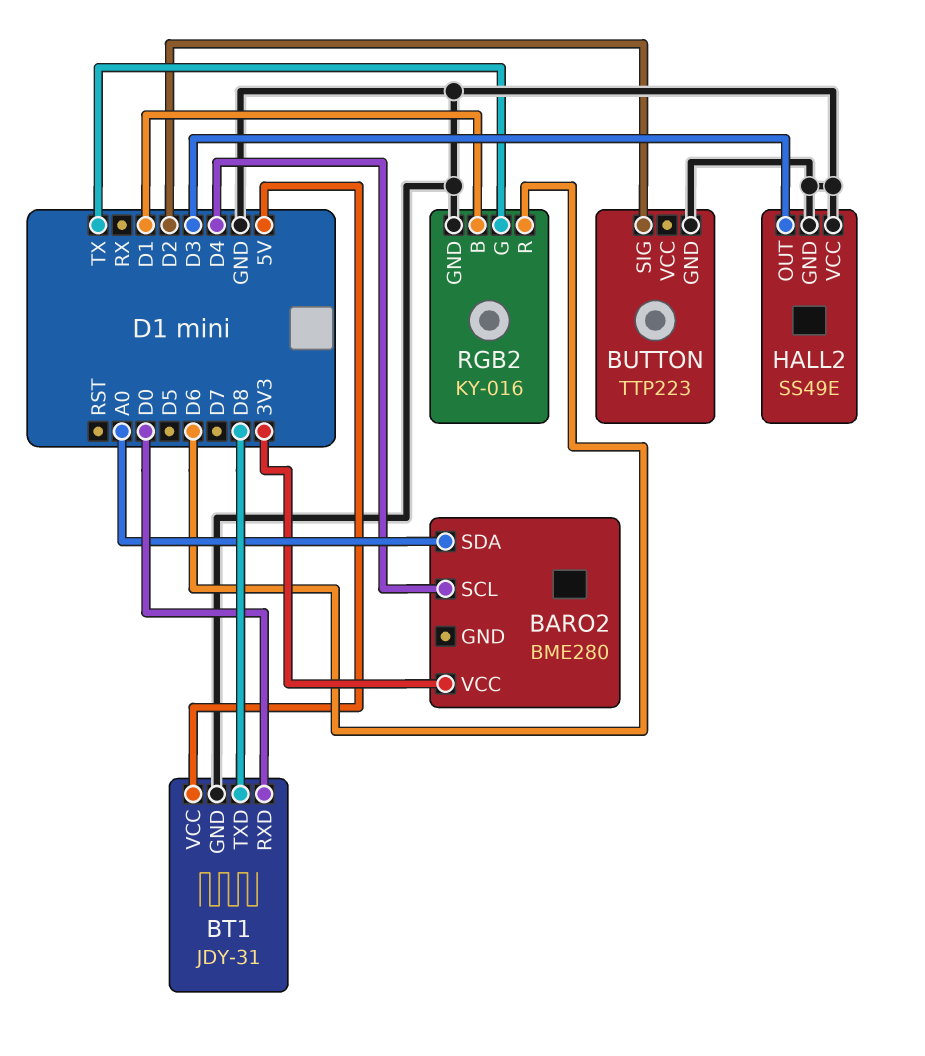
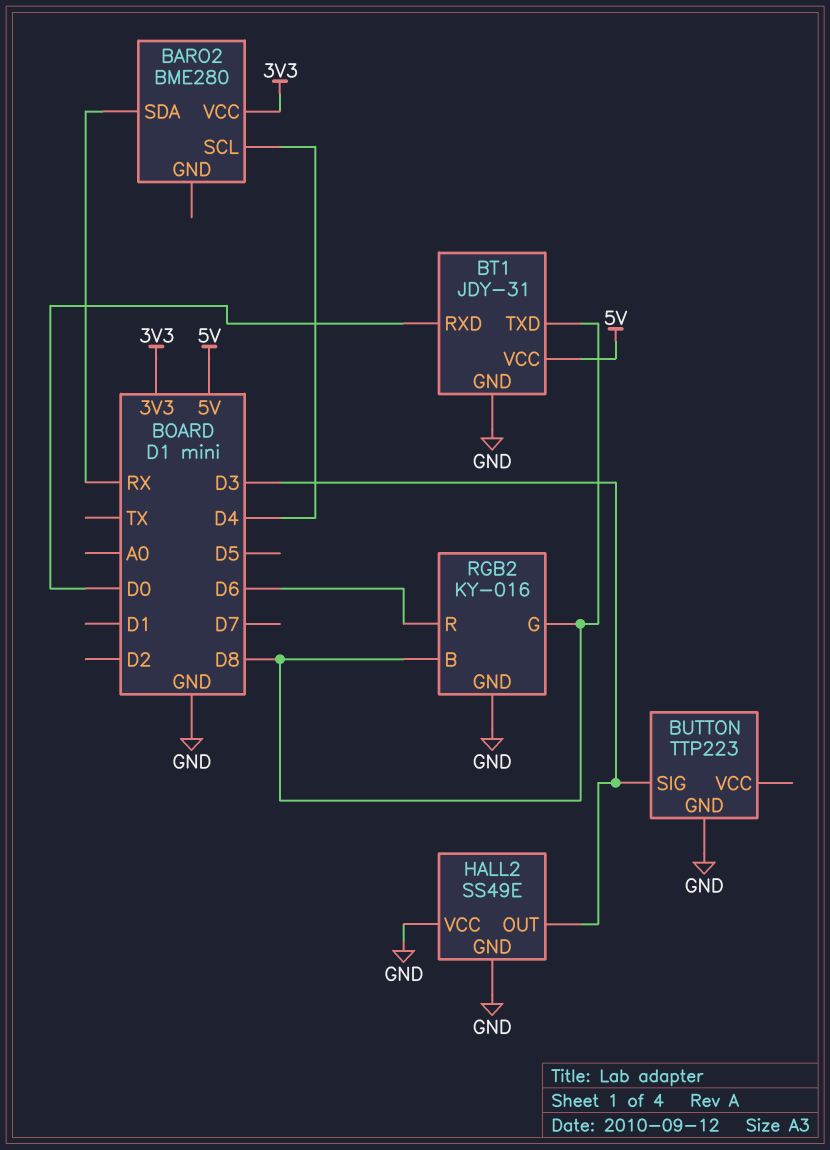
BARO2 pin SDA: A0 -> RX
BUTTON pin SIG: D2 -> D3
RGB2 pin B: D1 -> D8
RGB2 pin G: TX -> D8

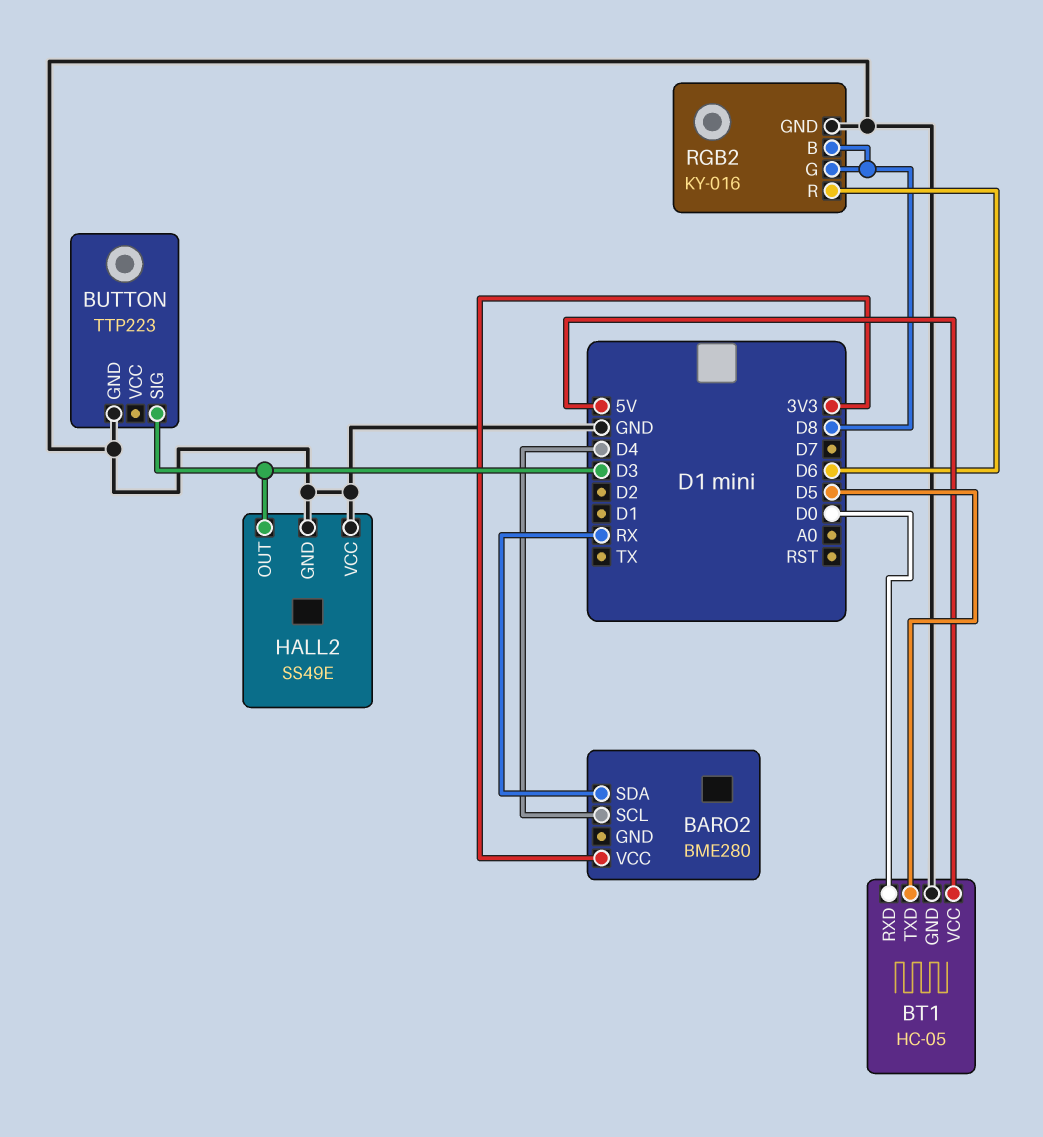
BT1: JDY-31 -> HC-05
BT1 pin TXD: D8 -> D5

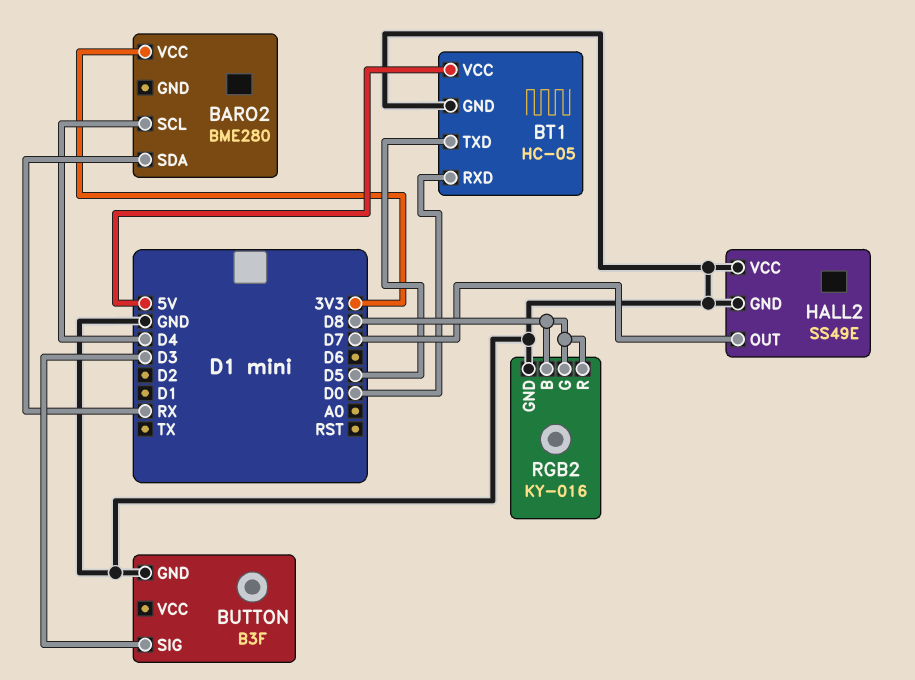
BUTTON: TTP223 -> B3F
HALL2 pin OUT: D3 -> D7
RGB2 pin R: D6 -> D8

